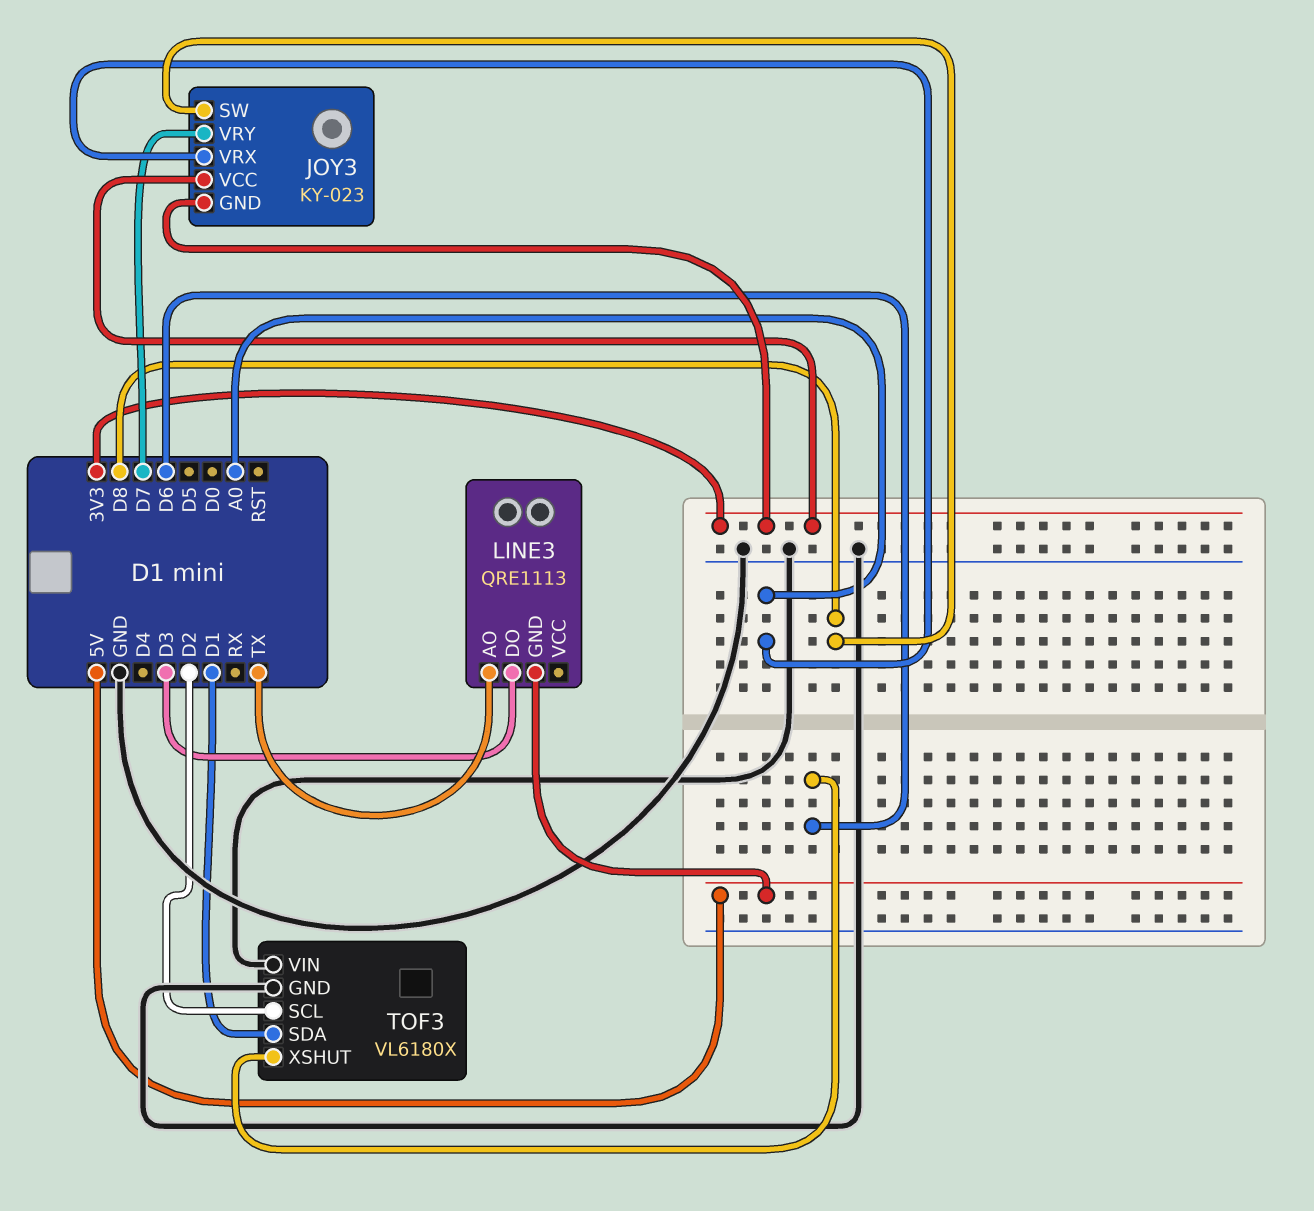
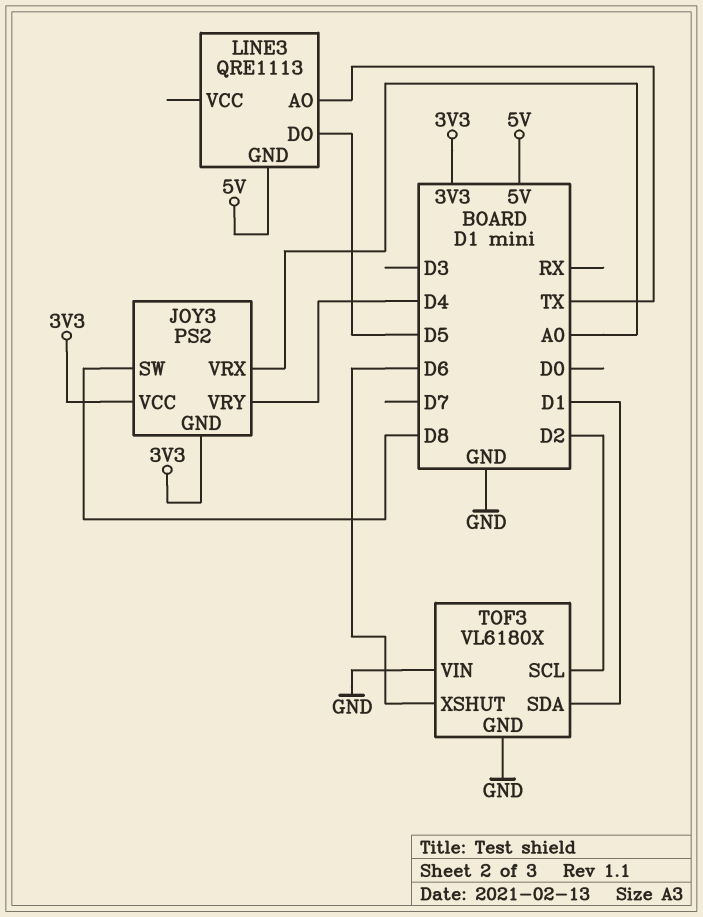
JOY3: KY-023 -> PS2
JOY3 pin VRY: D7 -> D4
LINE3 pin DO: D3 -> D5

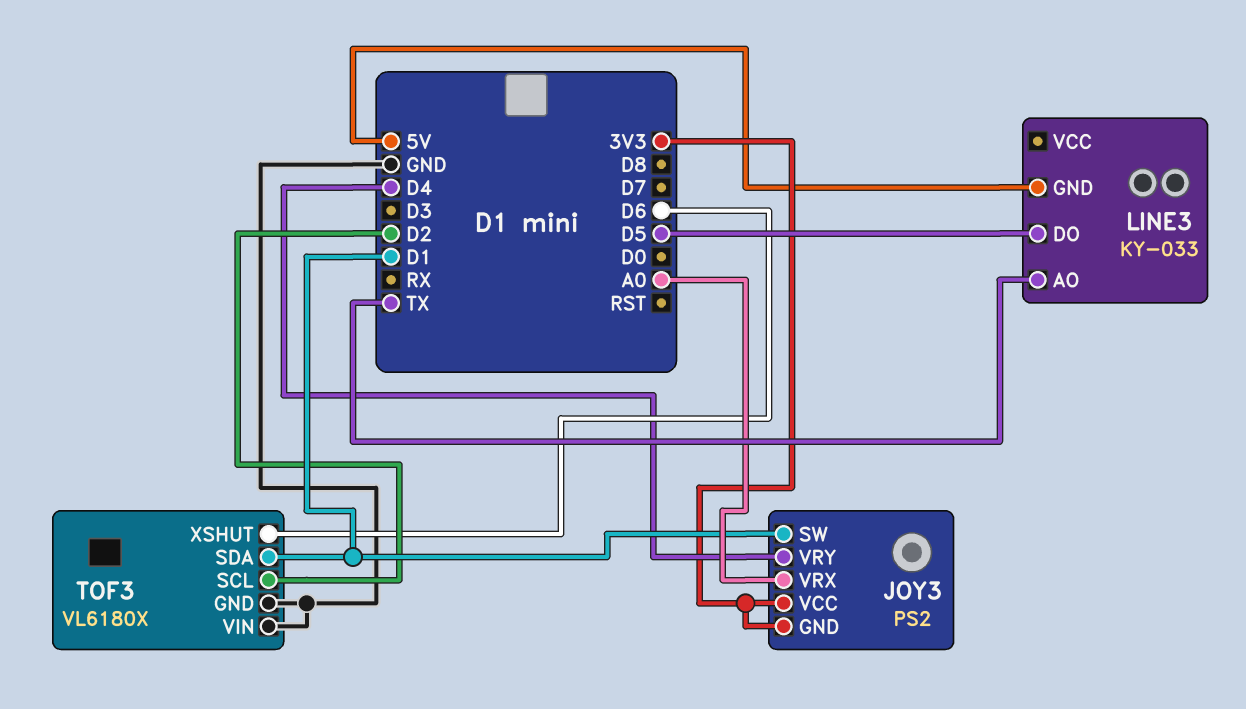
JOY3 pin SW: D8 -> D1
LINE3: QRE1113 -> KY-033

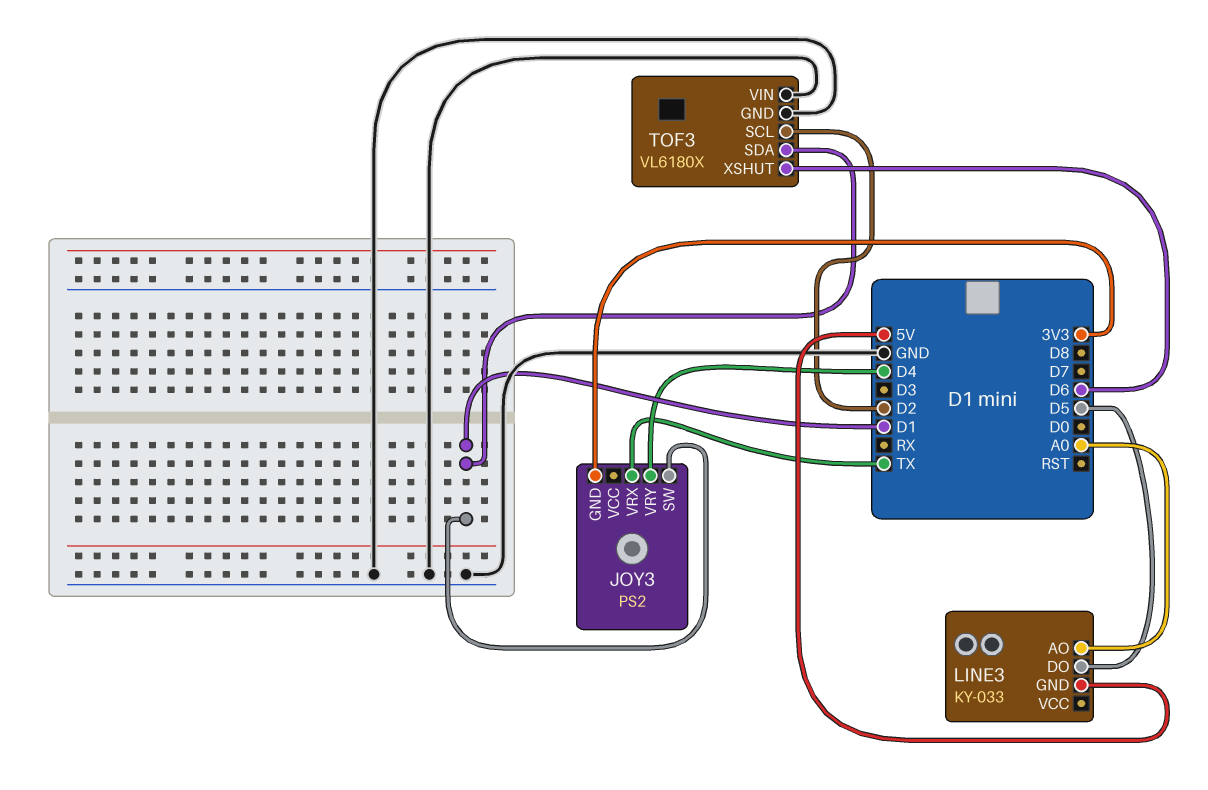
JOY3 pin VCC: 3V3 -> none
JOY3 pin VRX: A0 -> TX
LINE3 pin AO: TX -> A0

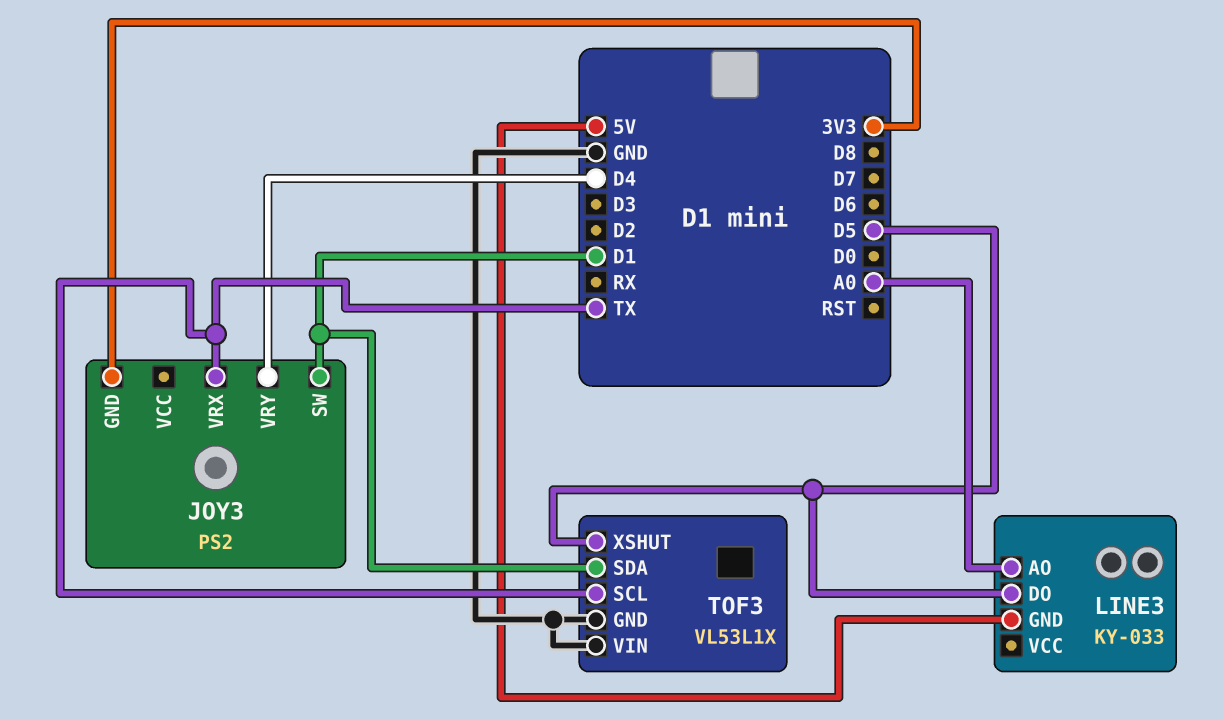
TOF3: VL6180X -> VL53L1X
TOF3 pin SCL: D2 -> TX
TOF3 pin XSHUT: D6 -> D5

